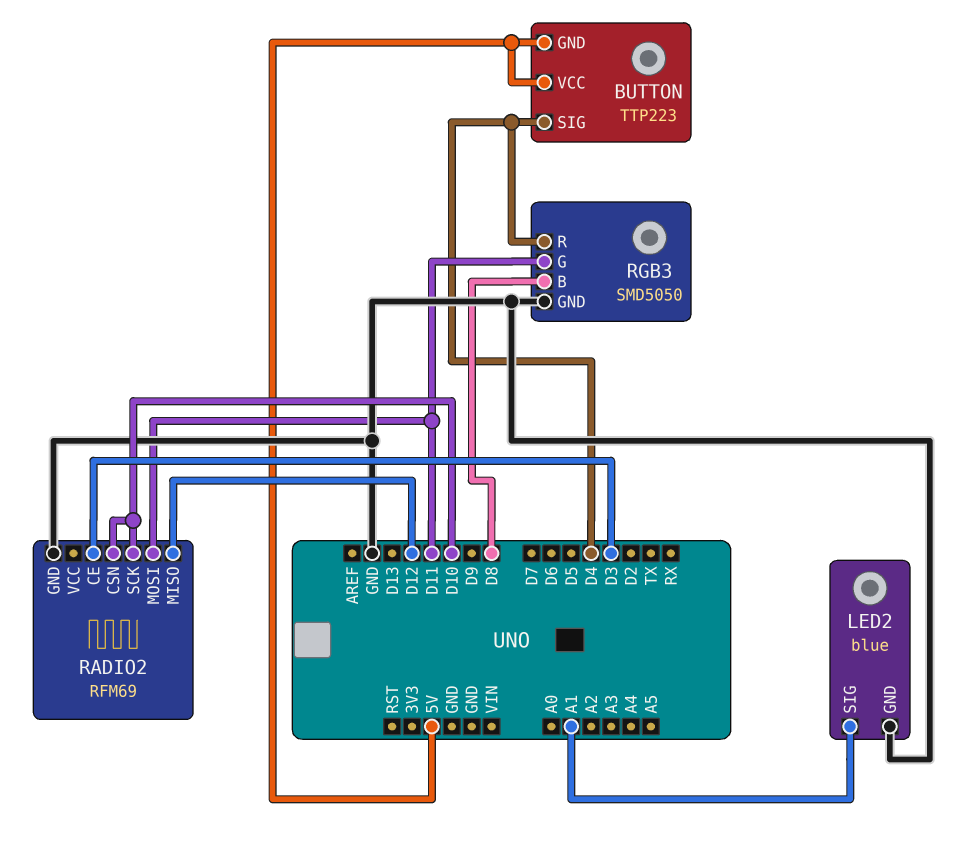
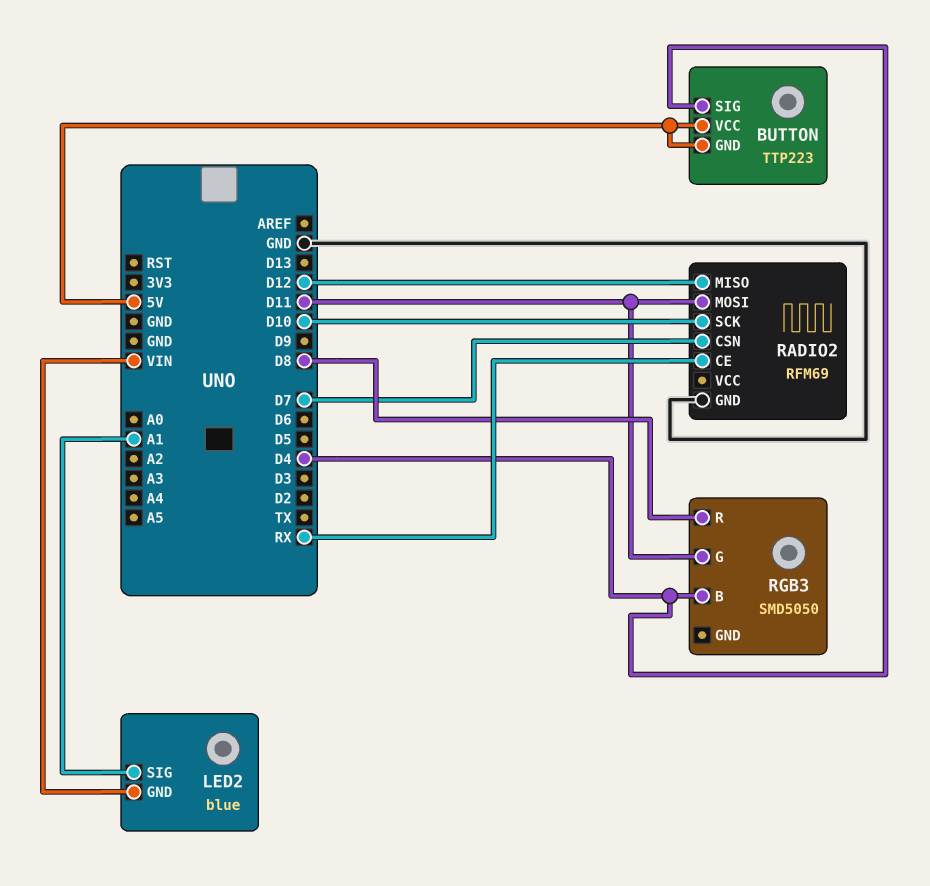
LED2 pin GND: GND -> VIN
RADIO2 pin CE: D3 -> RX
RADIO2 pin CSN: D10 -> D7
RGB3 pin B: D8 -> D4
RGB3 pin GND: GND -> none
RGB3 pin R: D4 -> D8

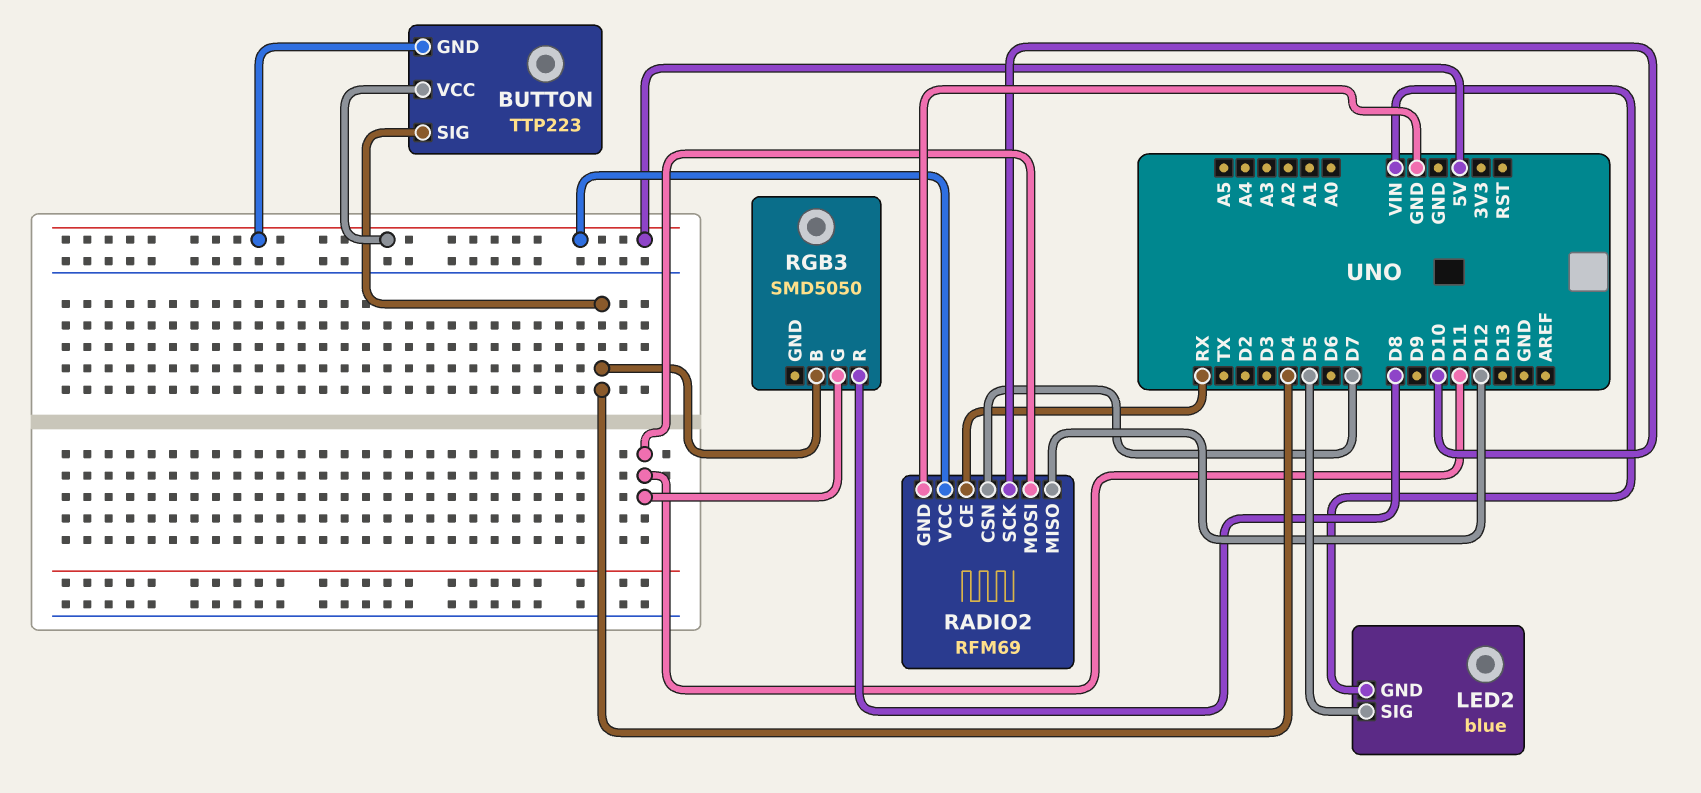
LED2 pin SIG: A1 -> D5
RADIO2 pin VCC: none -> 5V

